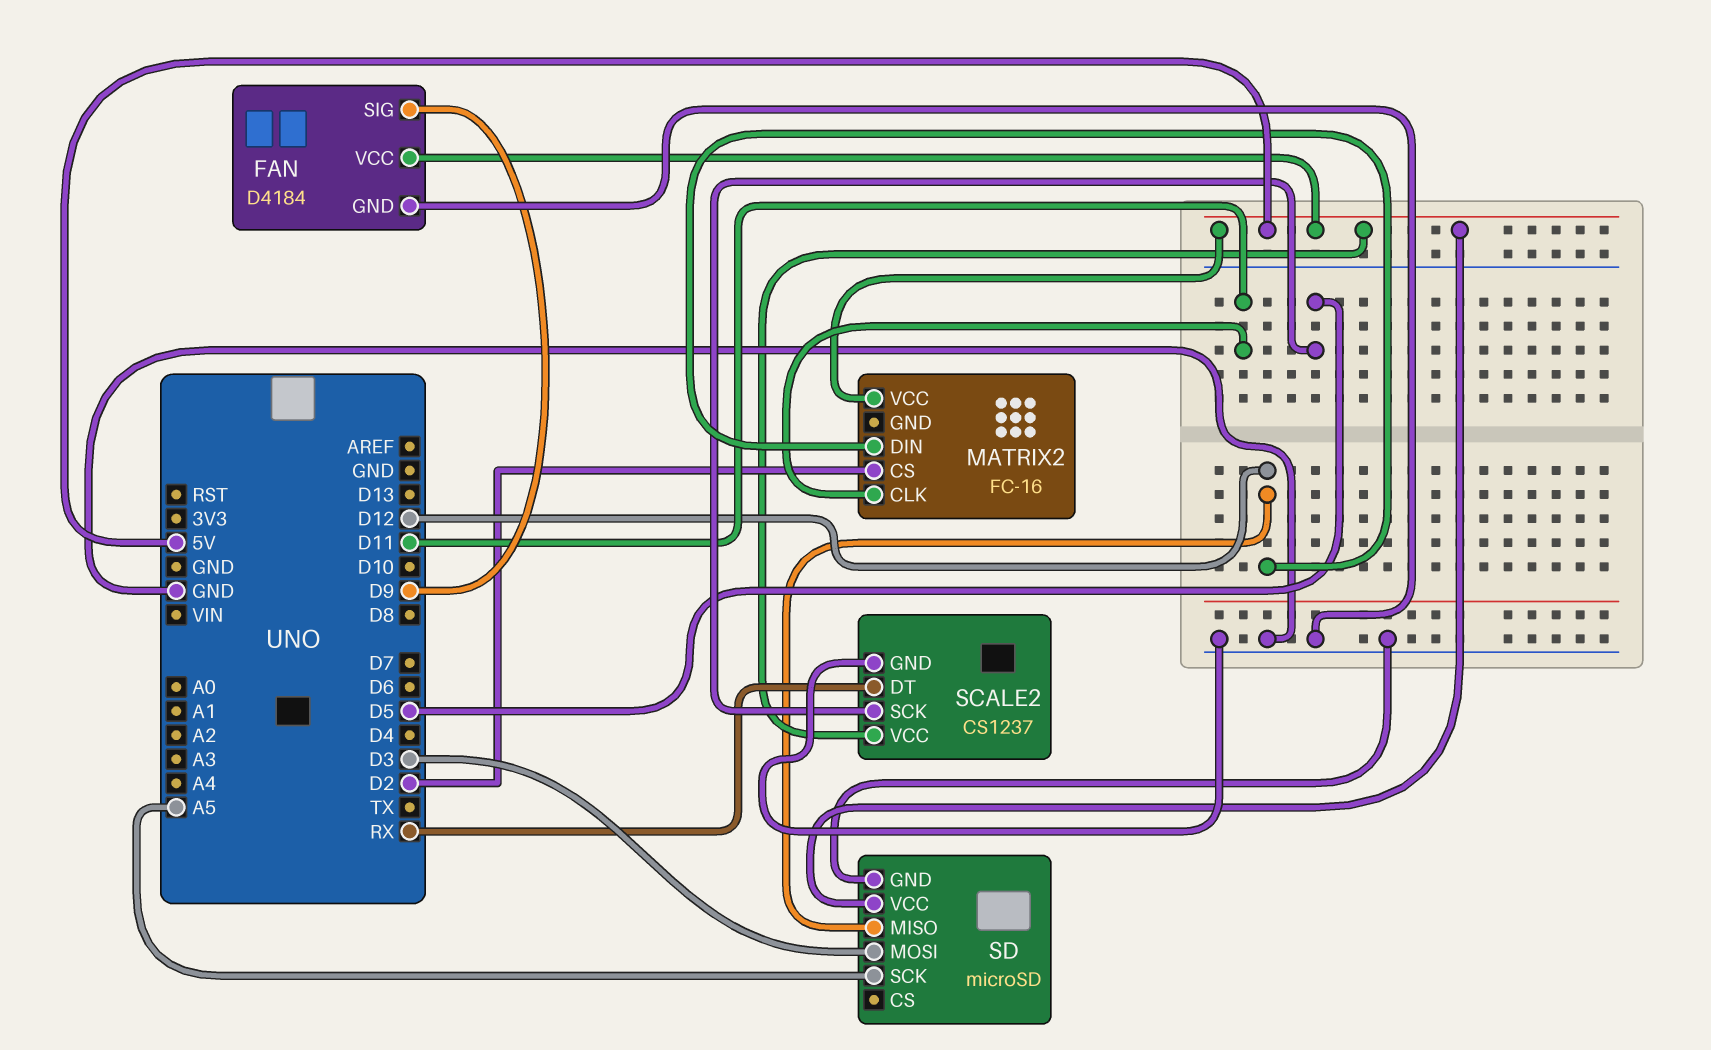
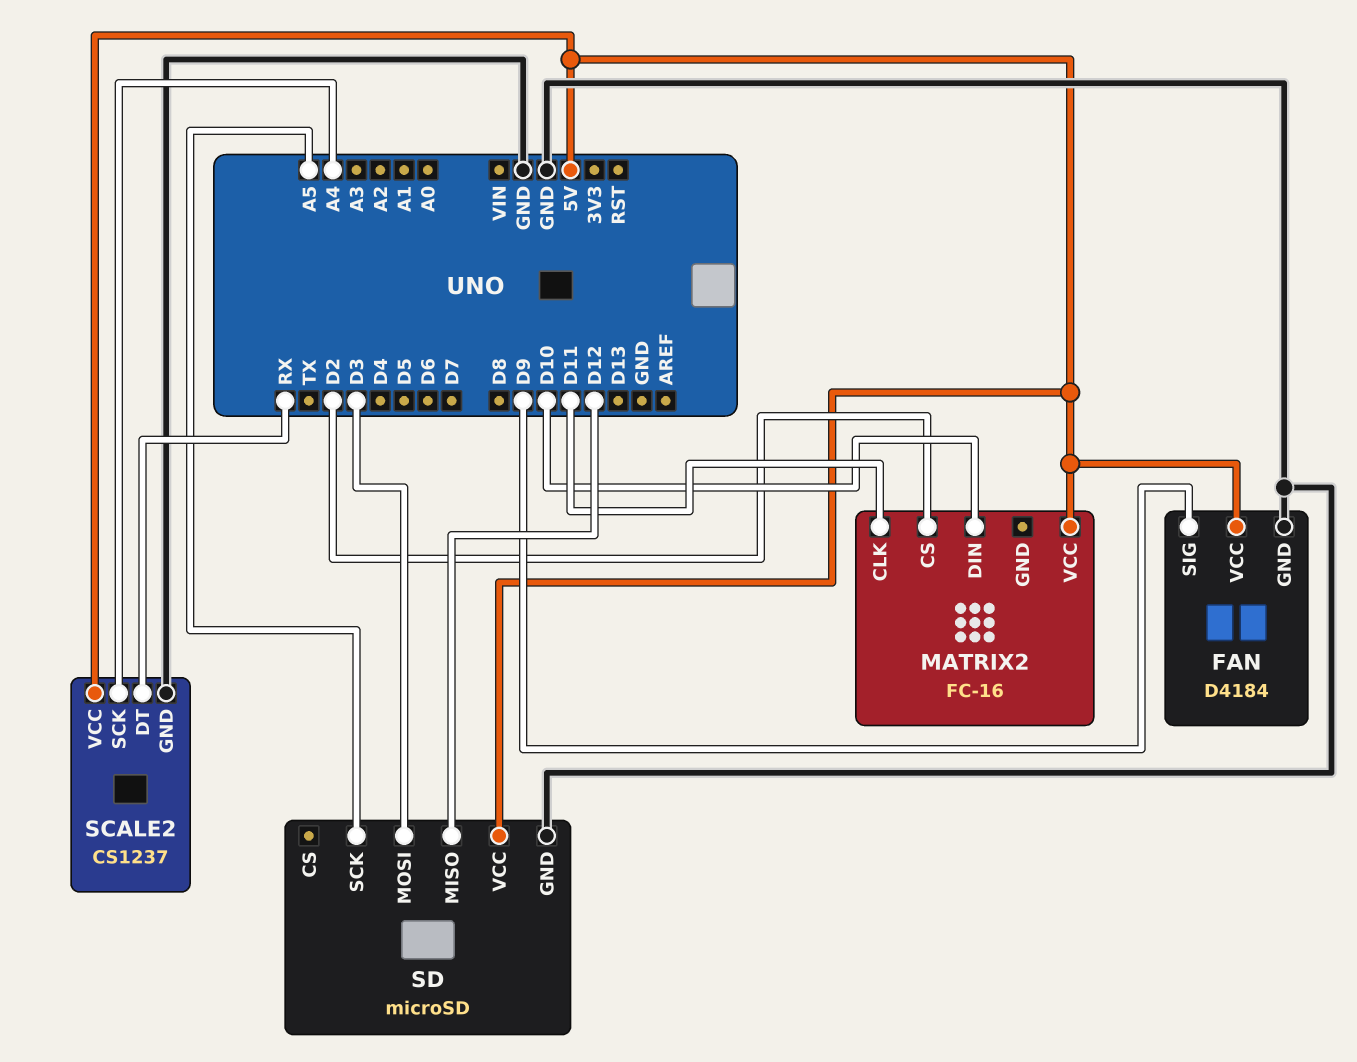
MATRIX2 pin DIN: D12 -> D10
SCALE2 pin SCK: D5 -> A4

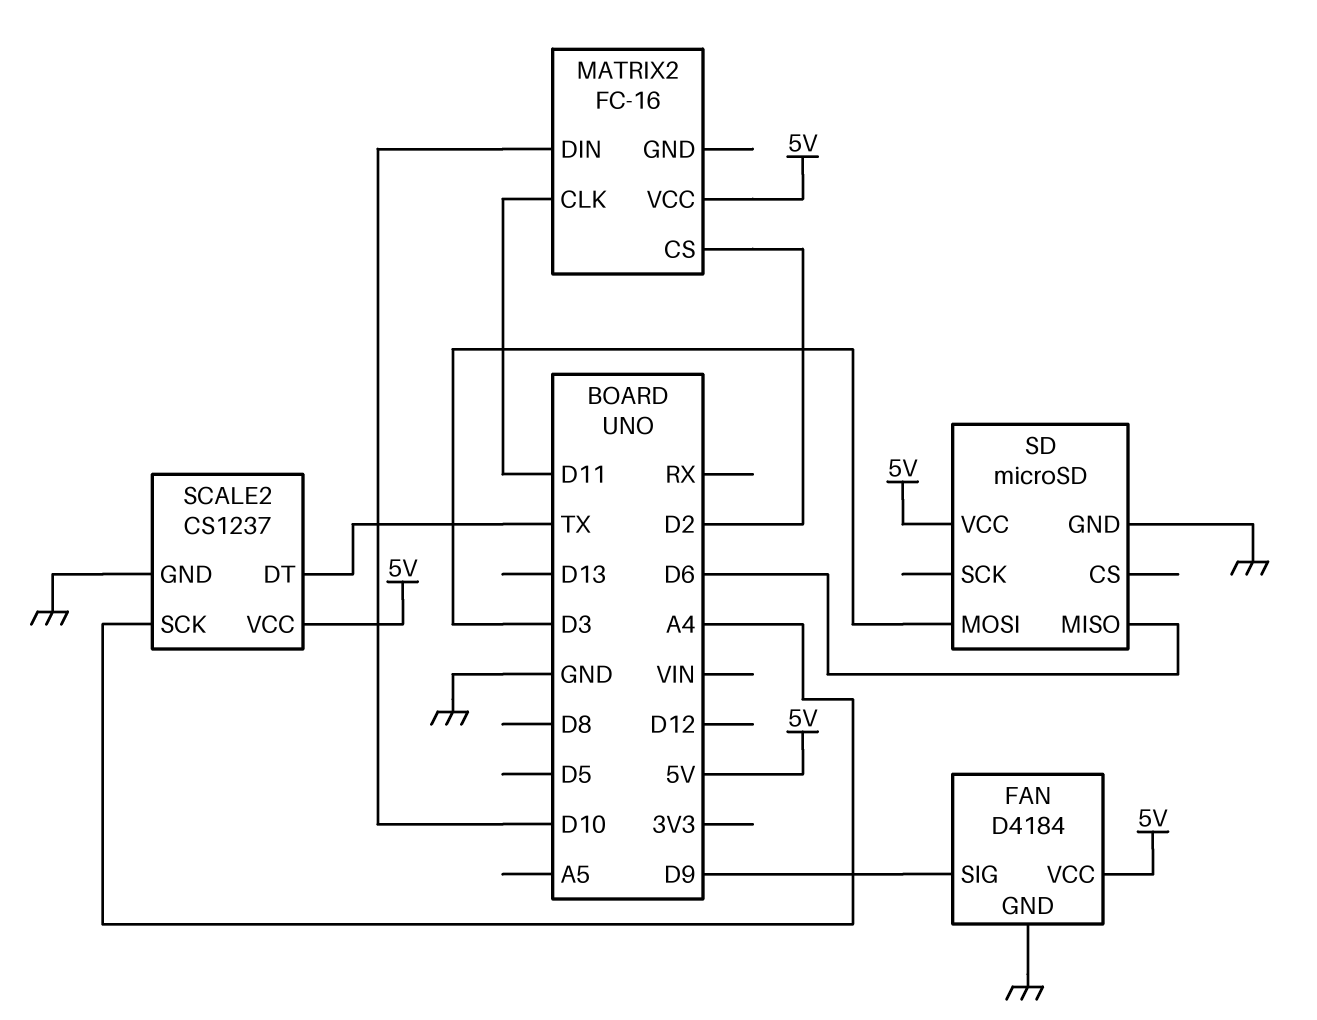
SCALE2 pin DT: RX -> TX
SD pin MISO: D12 -> D6
SD pin SCK: A5 -> none

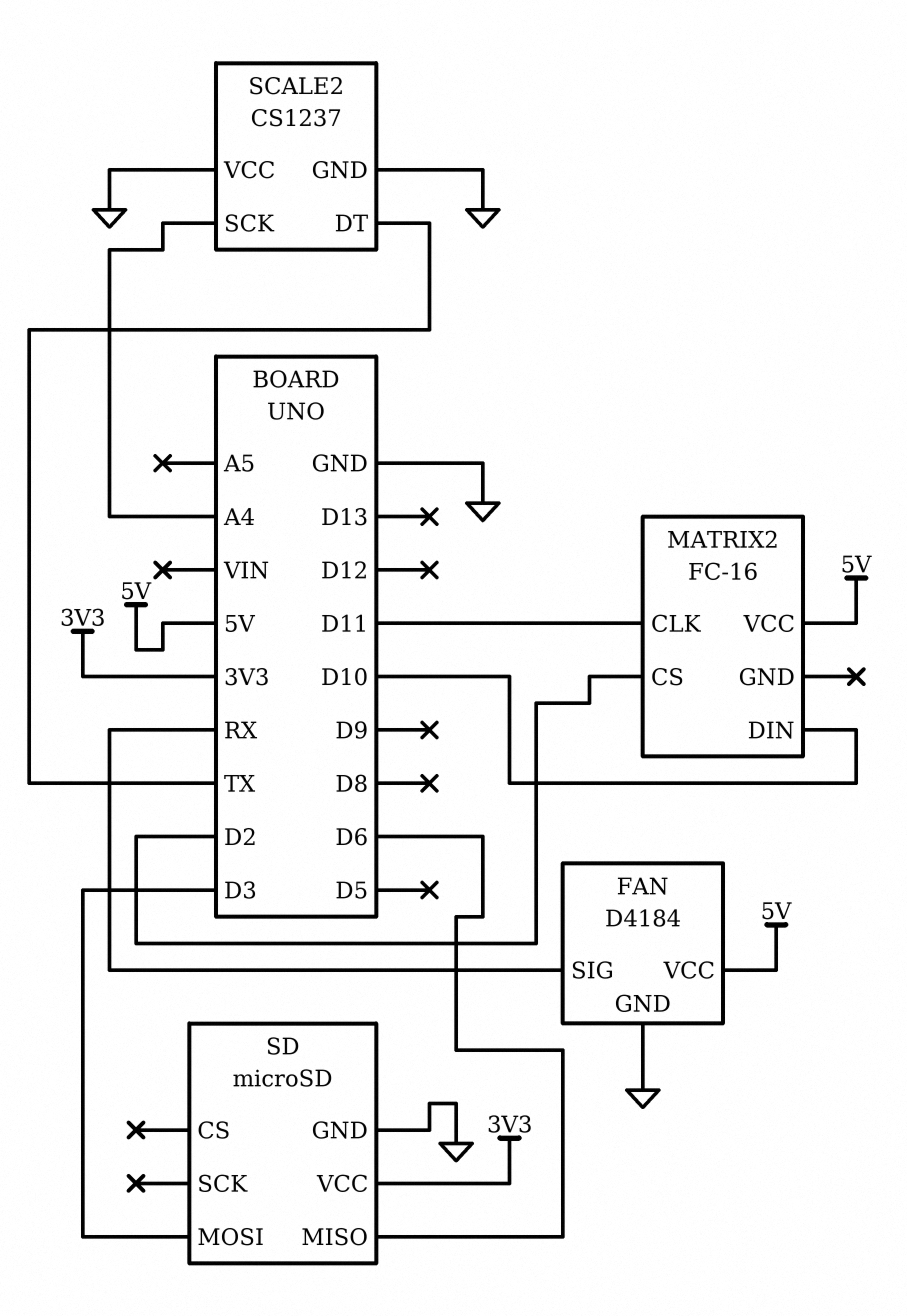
FAN pin SIG: D9 -> RX
SCALE2 pin VCC: 5V -> GND
SD pin VCC: 5V -> 3V3

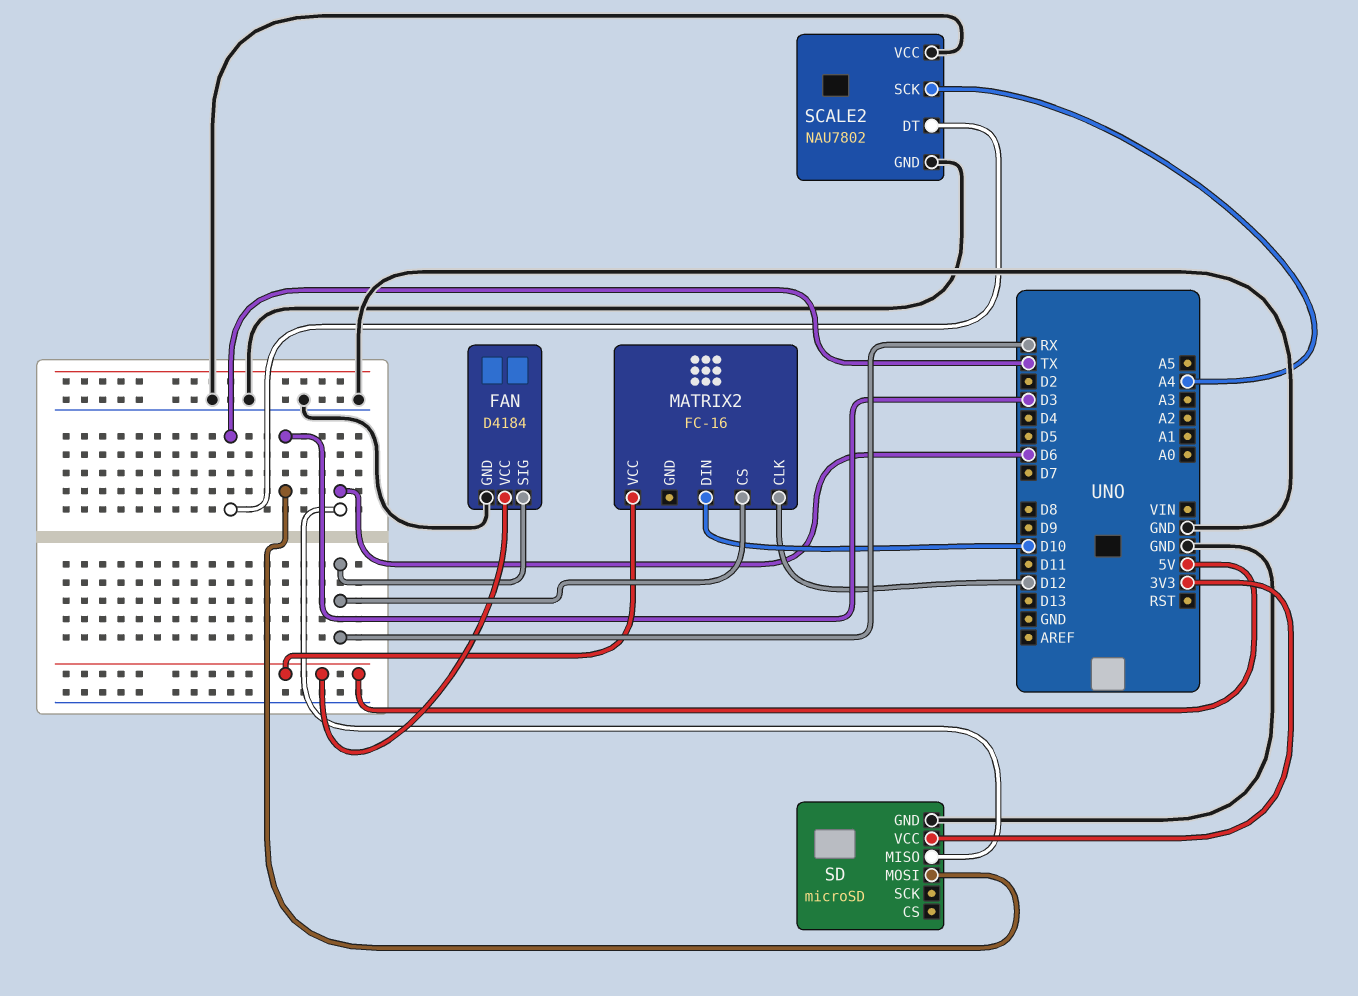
MATRIX2 pin CLK: D11 -> D12
MATRIX2 pin CS: D2 -> RX
SCALE2: CS1237 -> NAU7802

